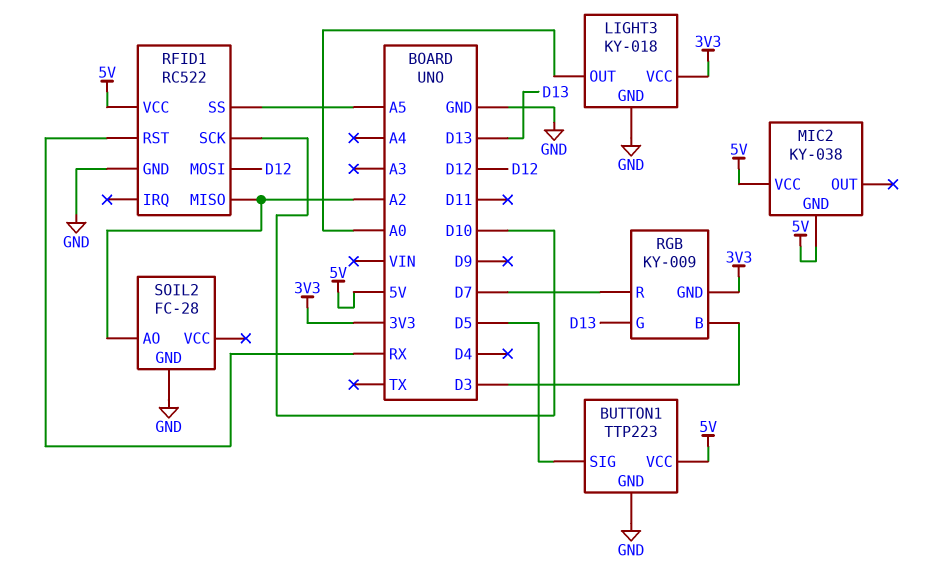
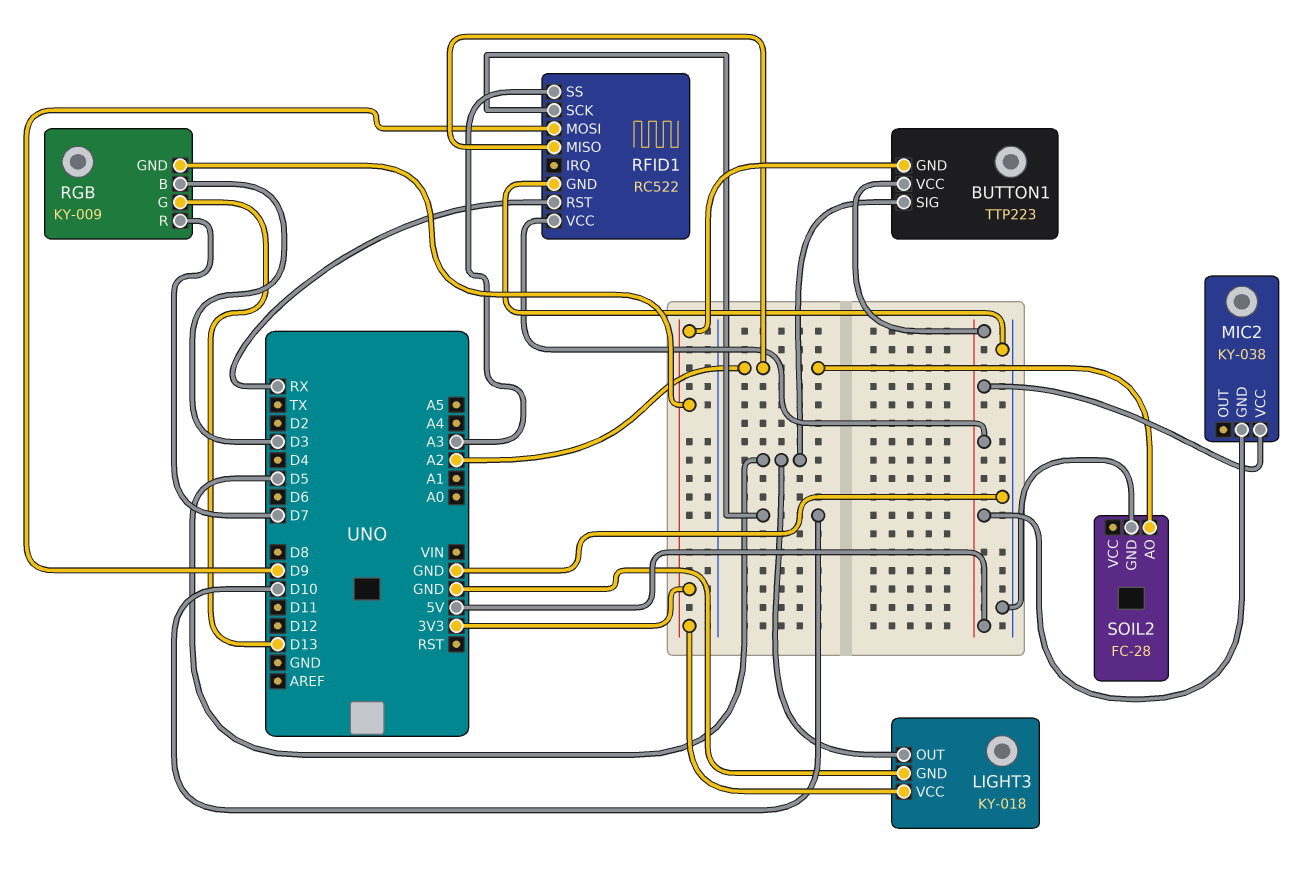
BUTTON1 pin GND: GND -> 3V3
LIGHT3 pin OUT: A0 -> D5
RFID1 pin MOSI: D12 -> D9
RFID1 pin SS: A5 -> A3

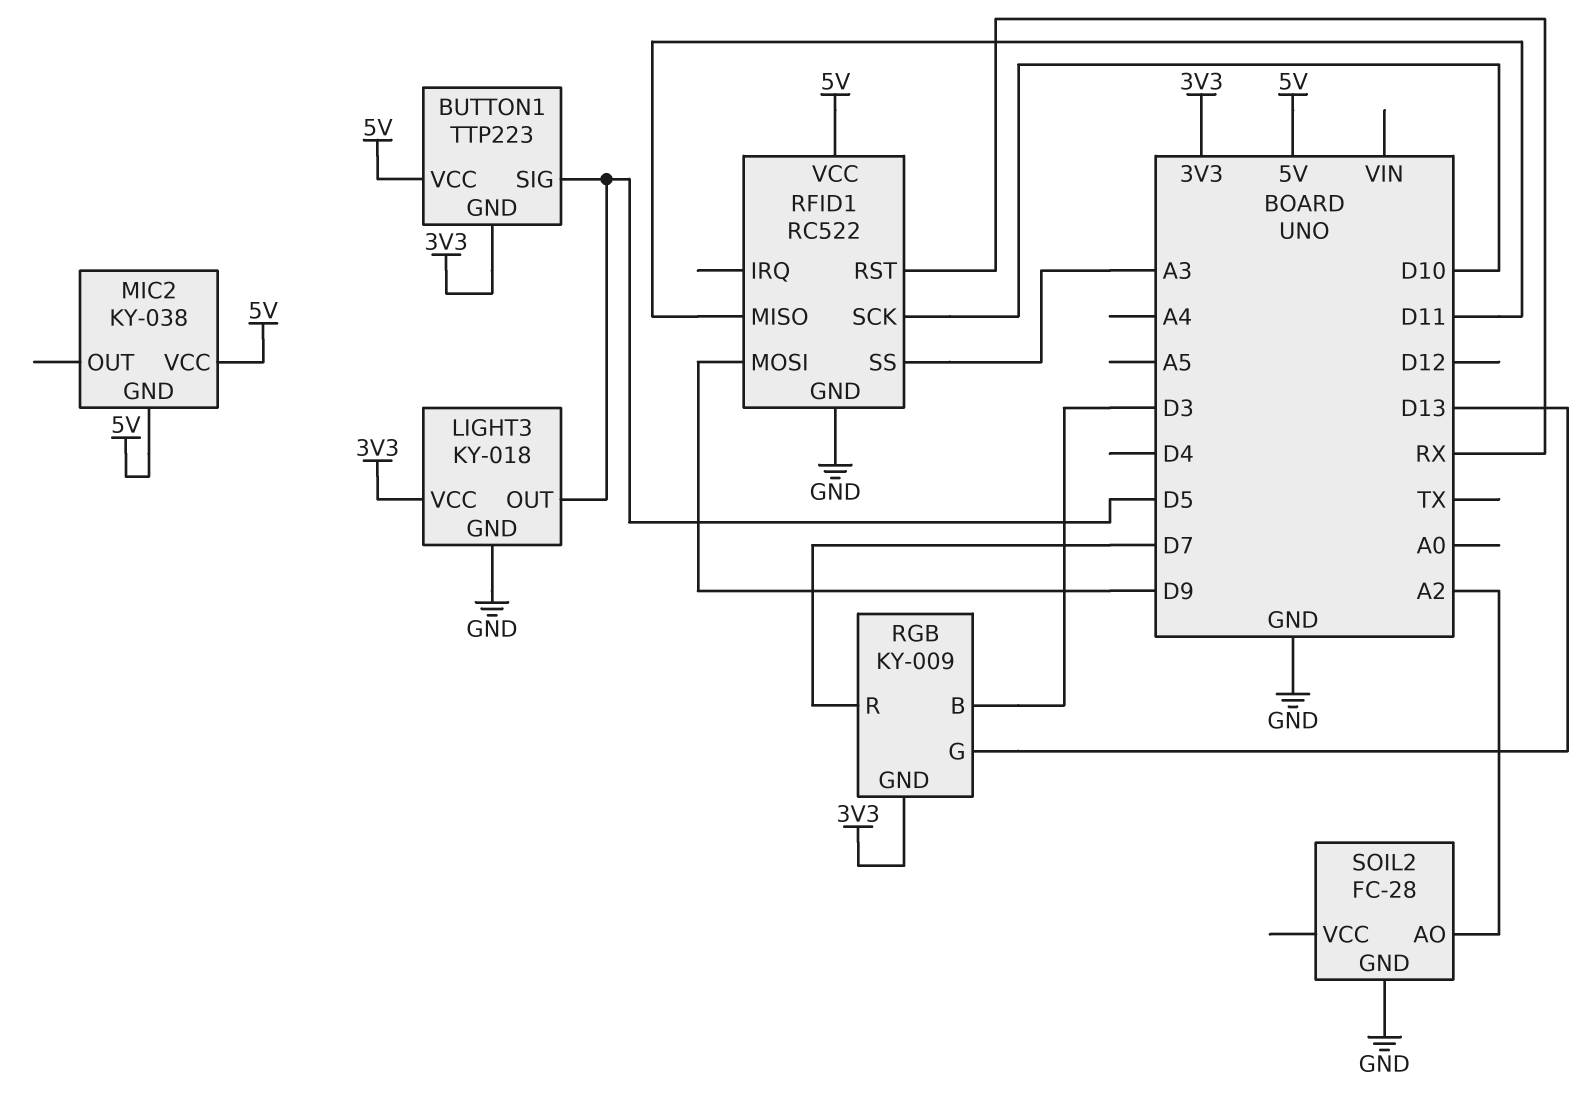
RFID1 pin MISO: A2 -> D11

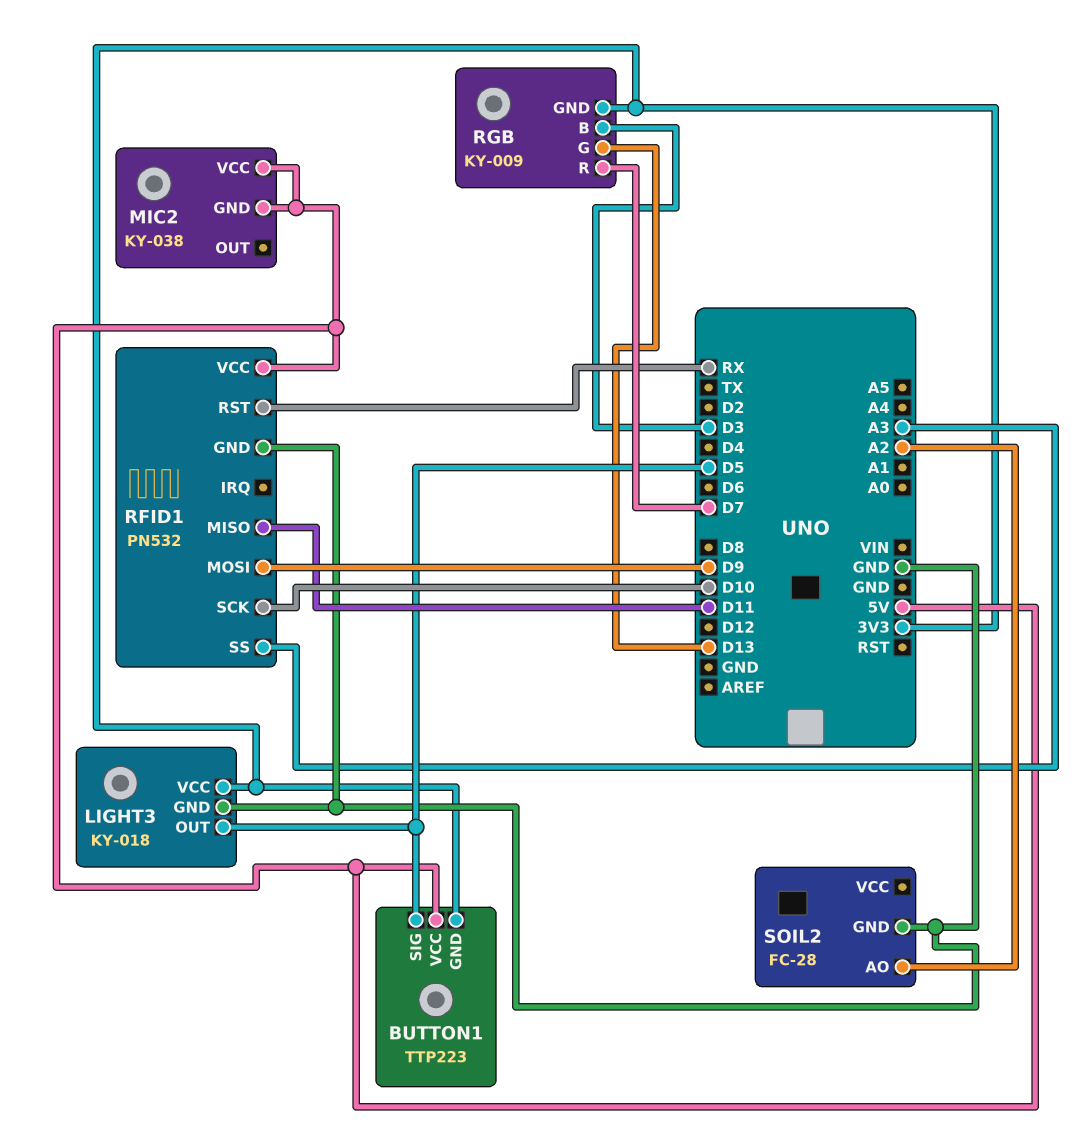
RFID1: RC522 -> PN532

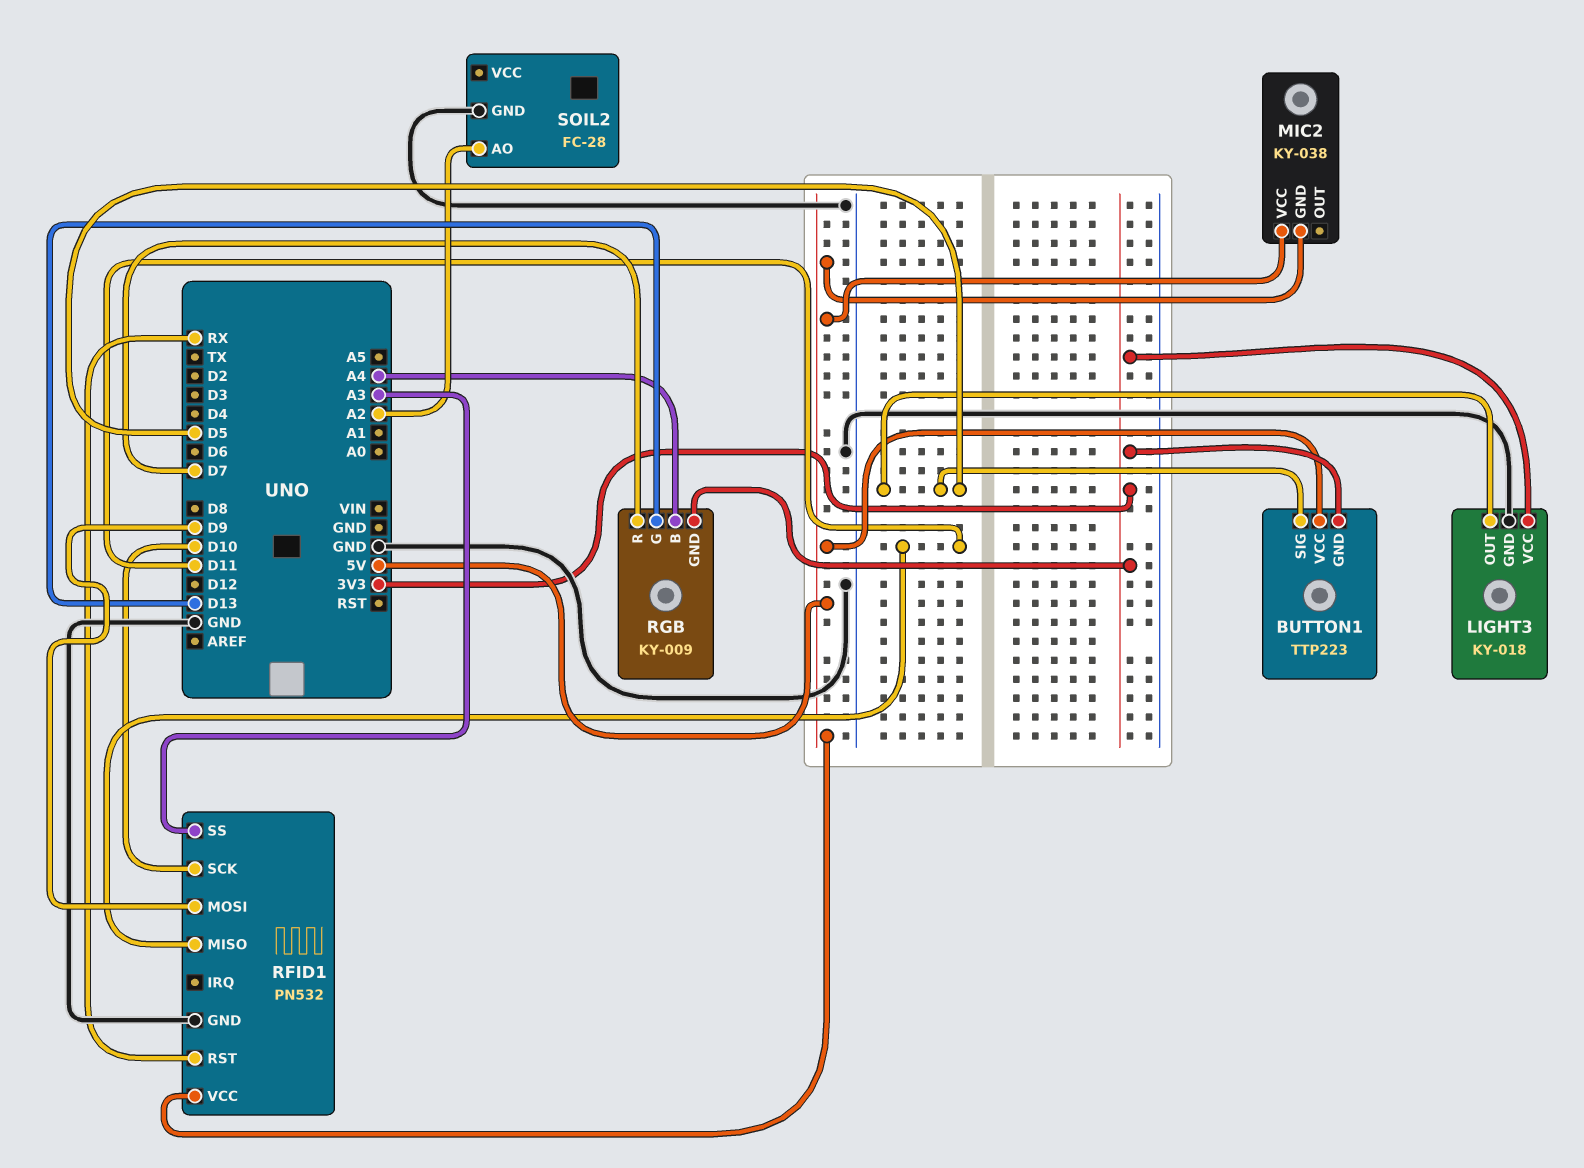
RGB pin B: D3 -> A4

